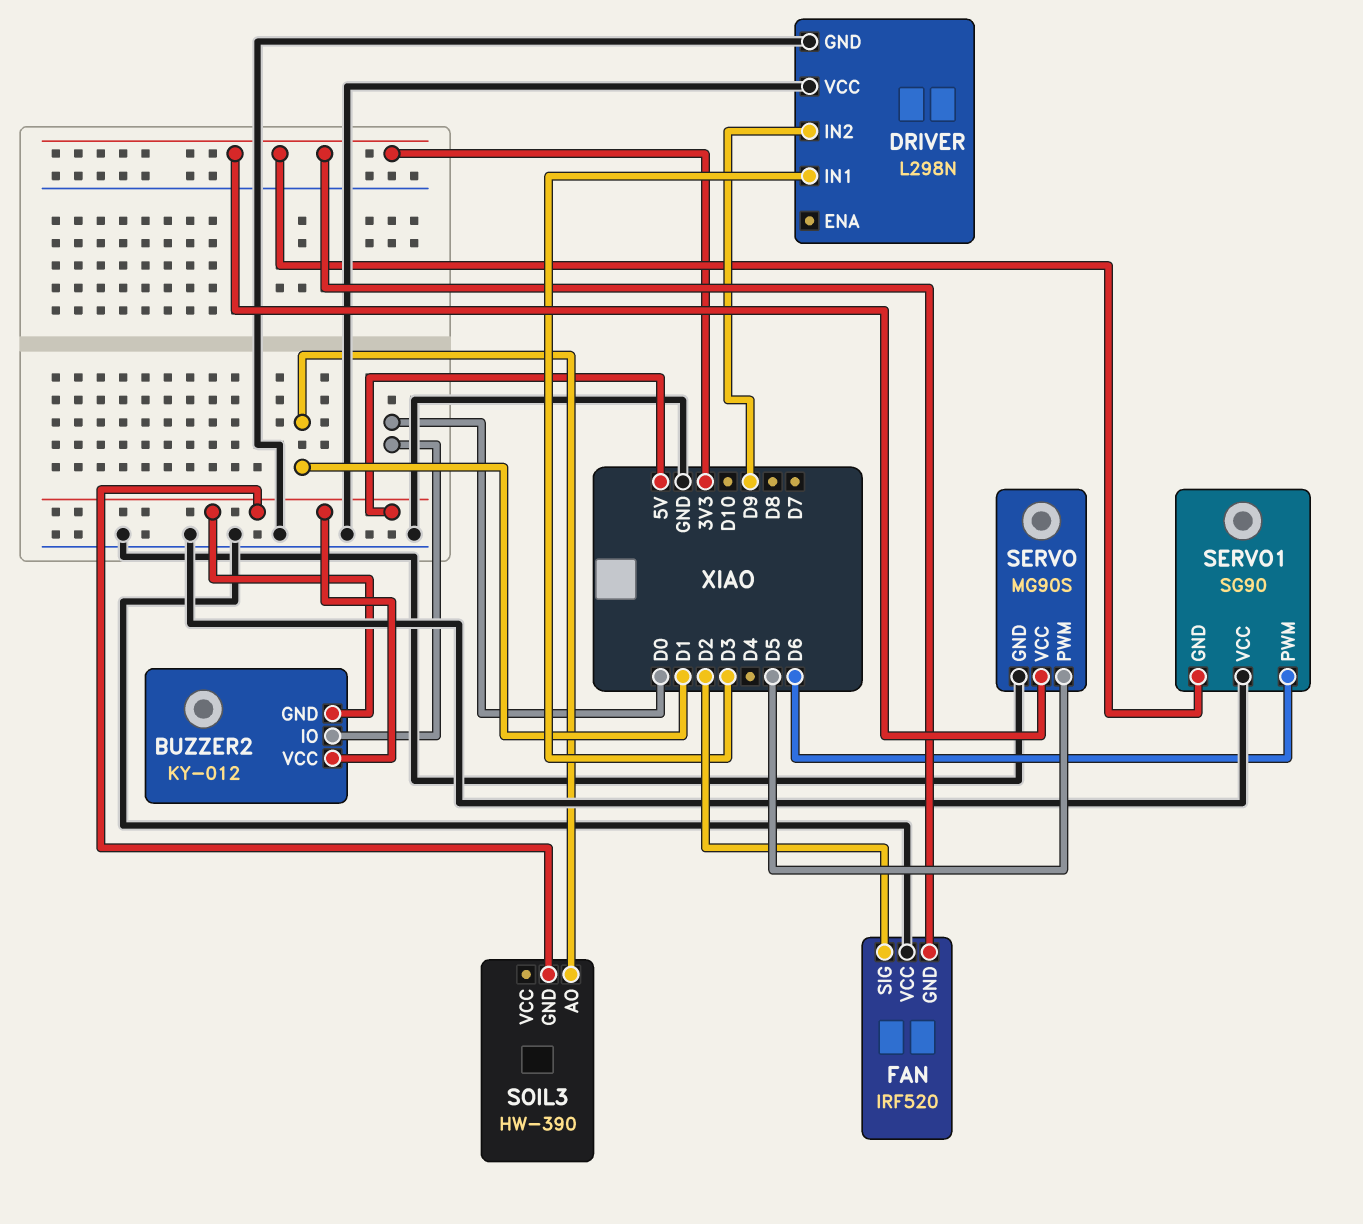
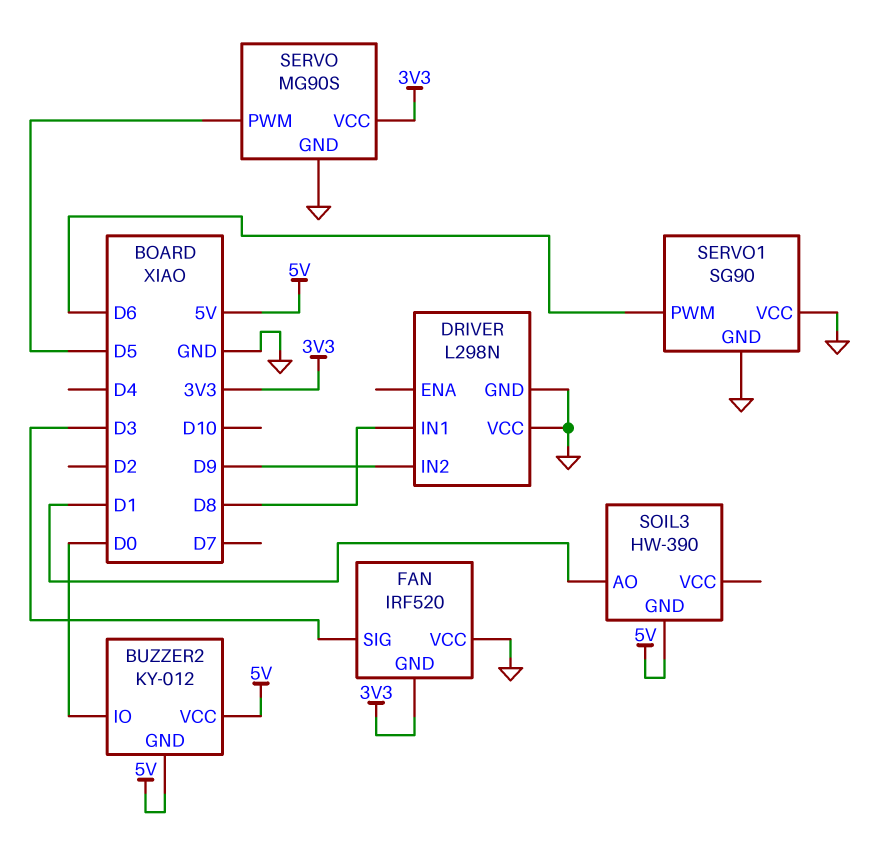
DRIVER pin IN1: D3 -> D8
FAN pin SIG: D2 -> D3
SERVO1 pin GND: 3V3 -> GND

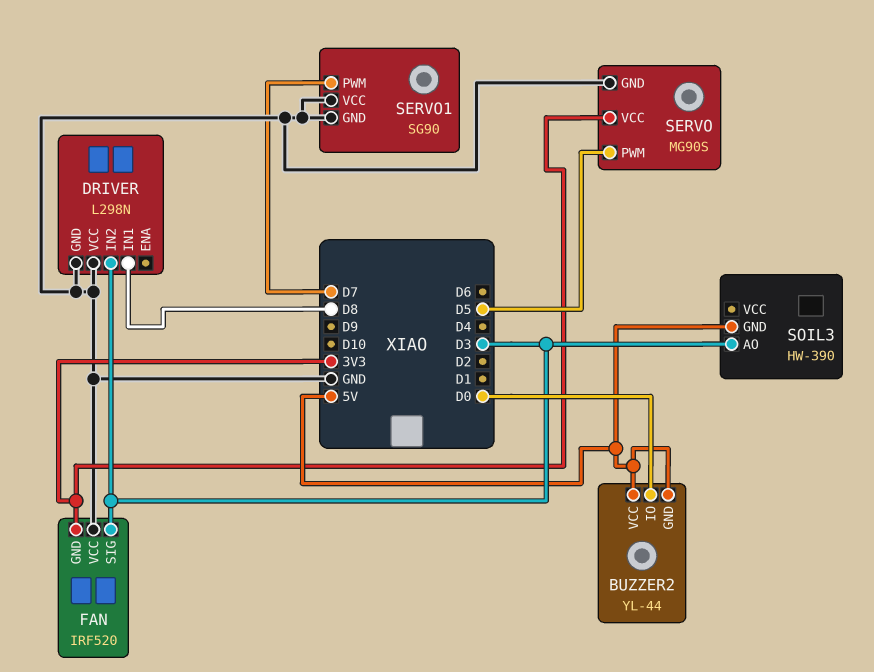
BUZZER2: KY-012 -> YL-44
DRIVER pin IN2: D9 -> D3
SERVO1 pin PWM: D6 -> D7
SOIL3 pin AO: D1 -> D3

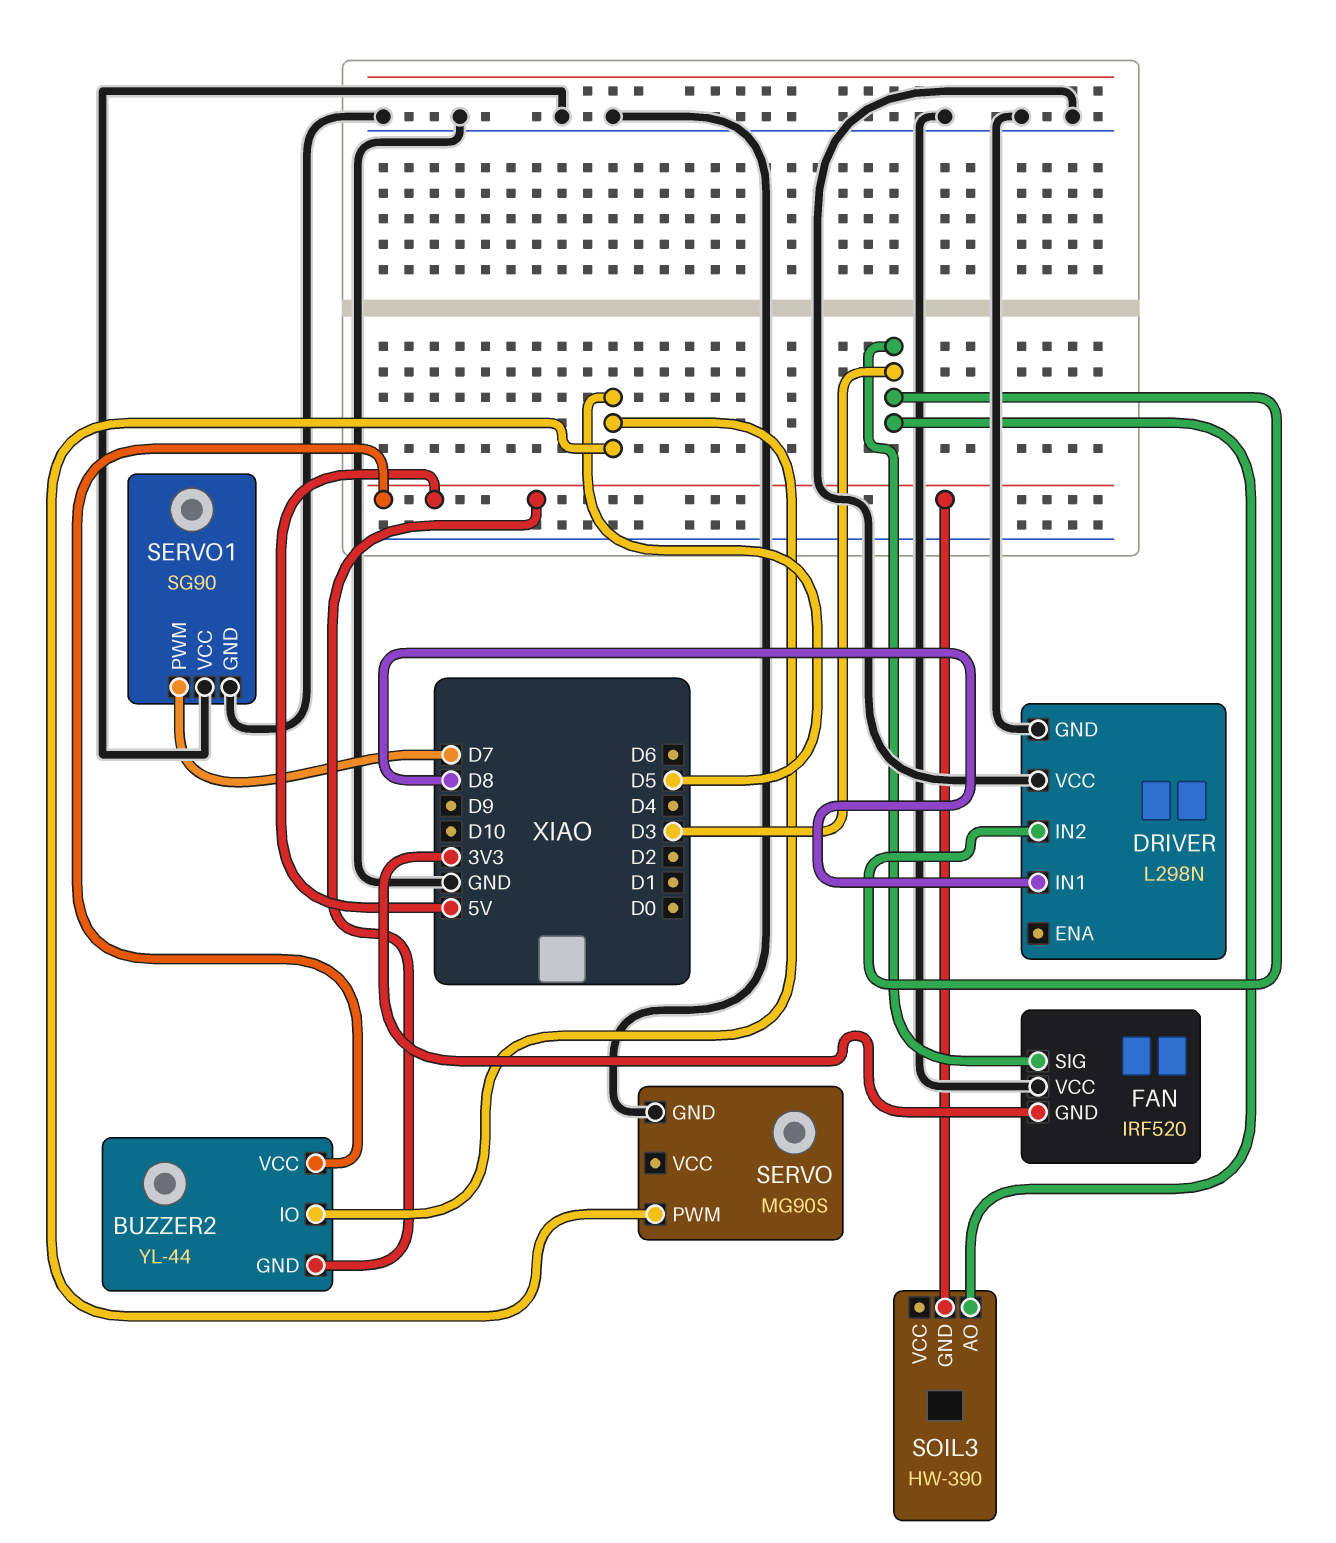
BUZZER2 pin IO: D0 -> D5
SERVO pin VCC: 3V3 -> none

